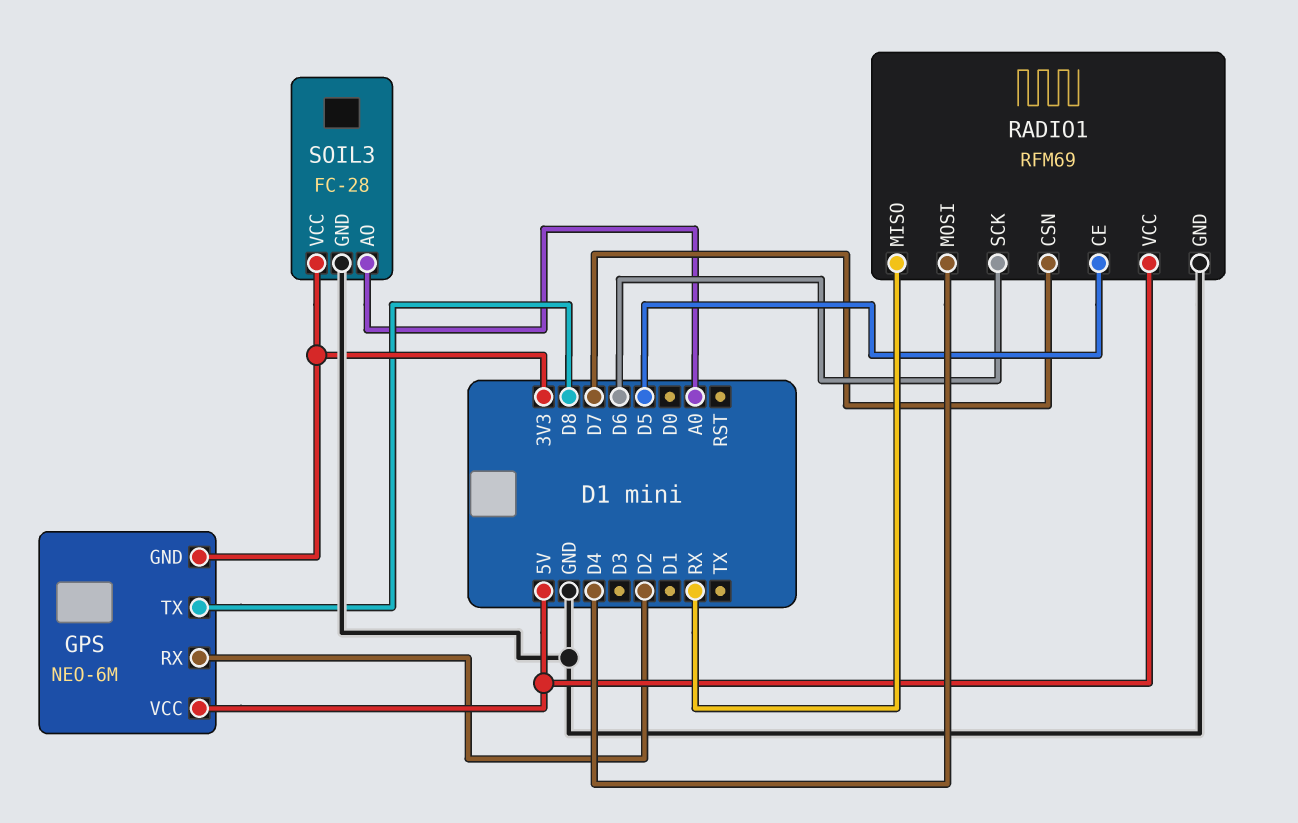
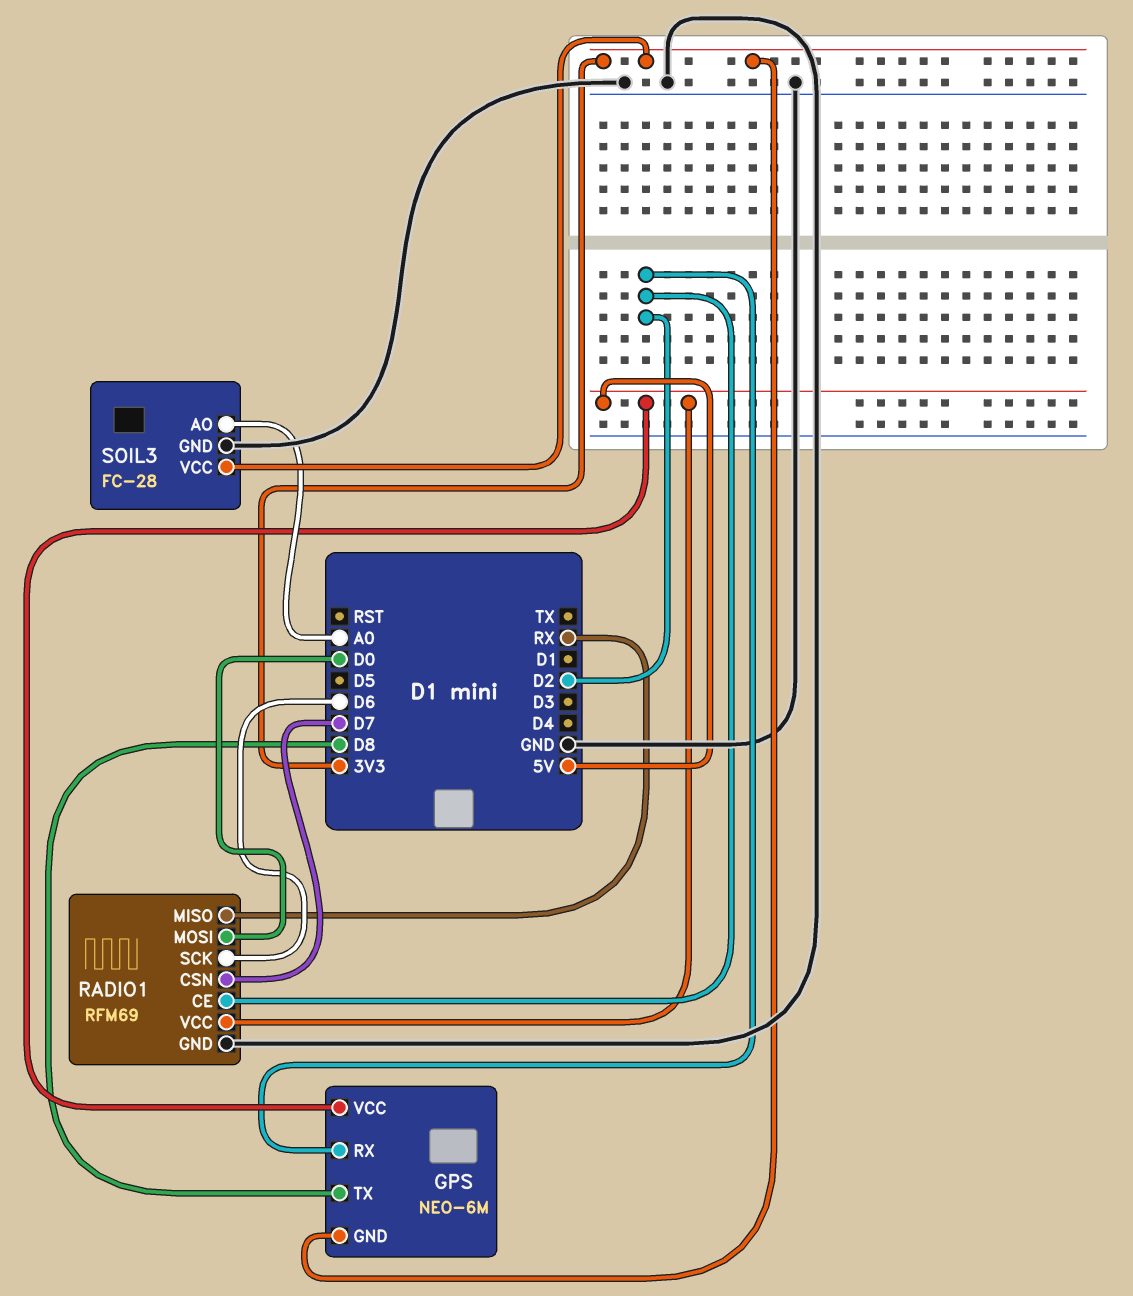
RADIO1 pin CE: D5 -> D2
RADIO1 pin MOSI: D4 -> D0

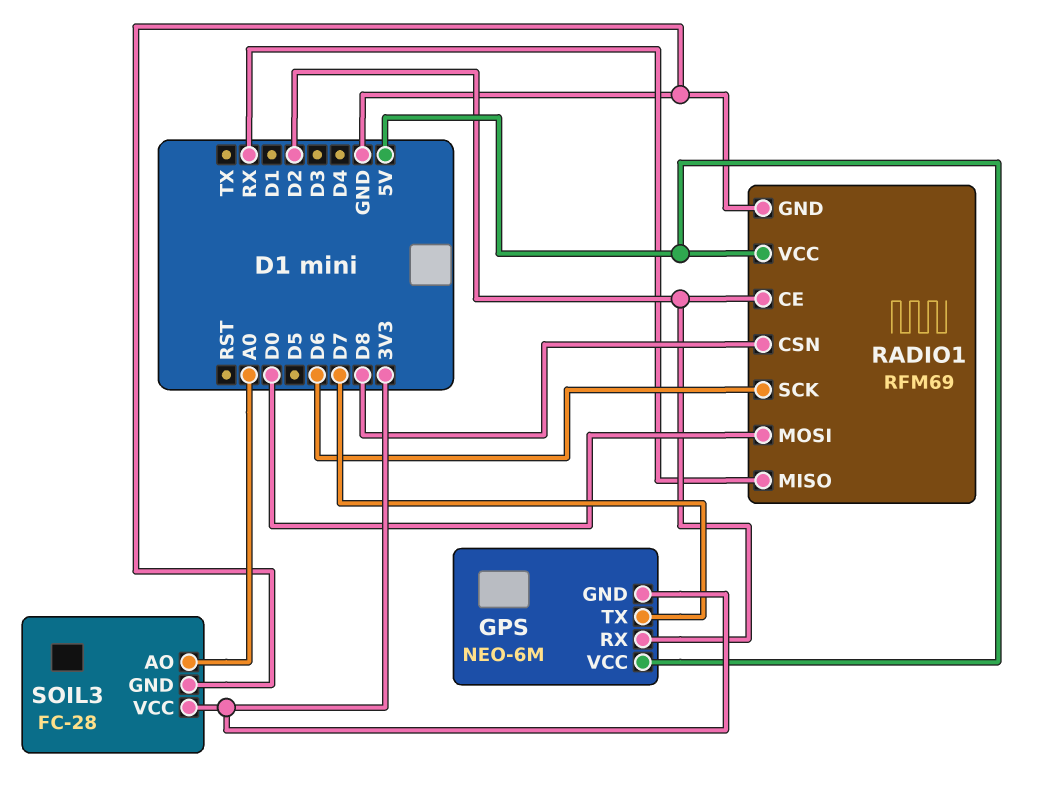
GPS pin TX: D8 -> D7
RADIO1 pin CSN: D7 -> D8

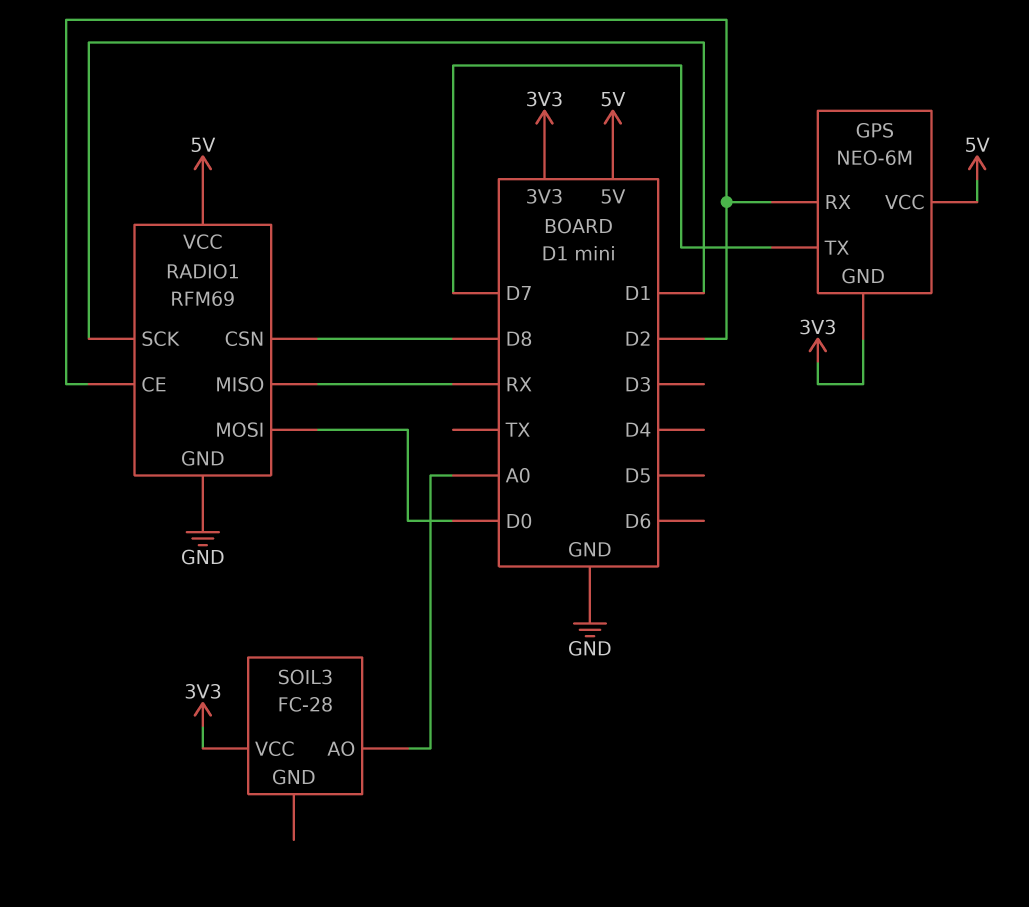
RADIO1 pin SCK: D6 -> D1
SOIL3 pin GND: GND -> none

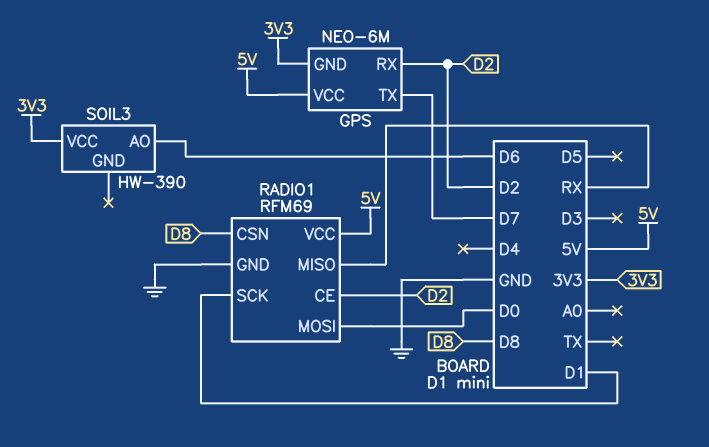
SOIL3: FC-28 -> HW-390
SOIL3 pin AO: A0 -> D6

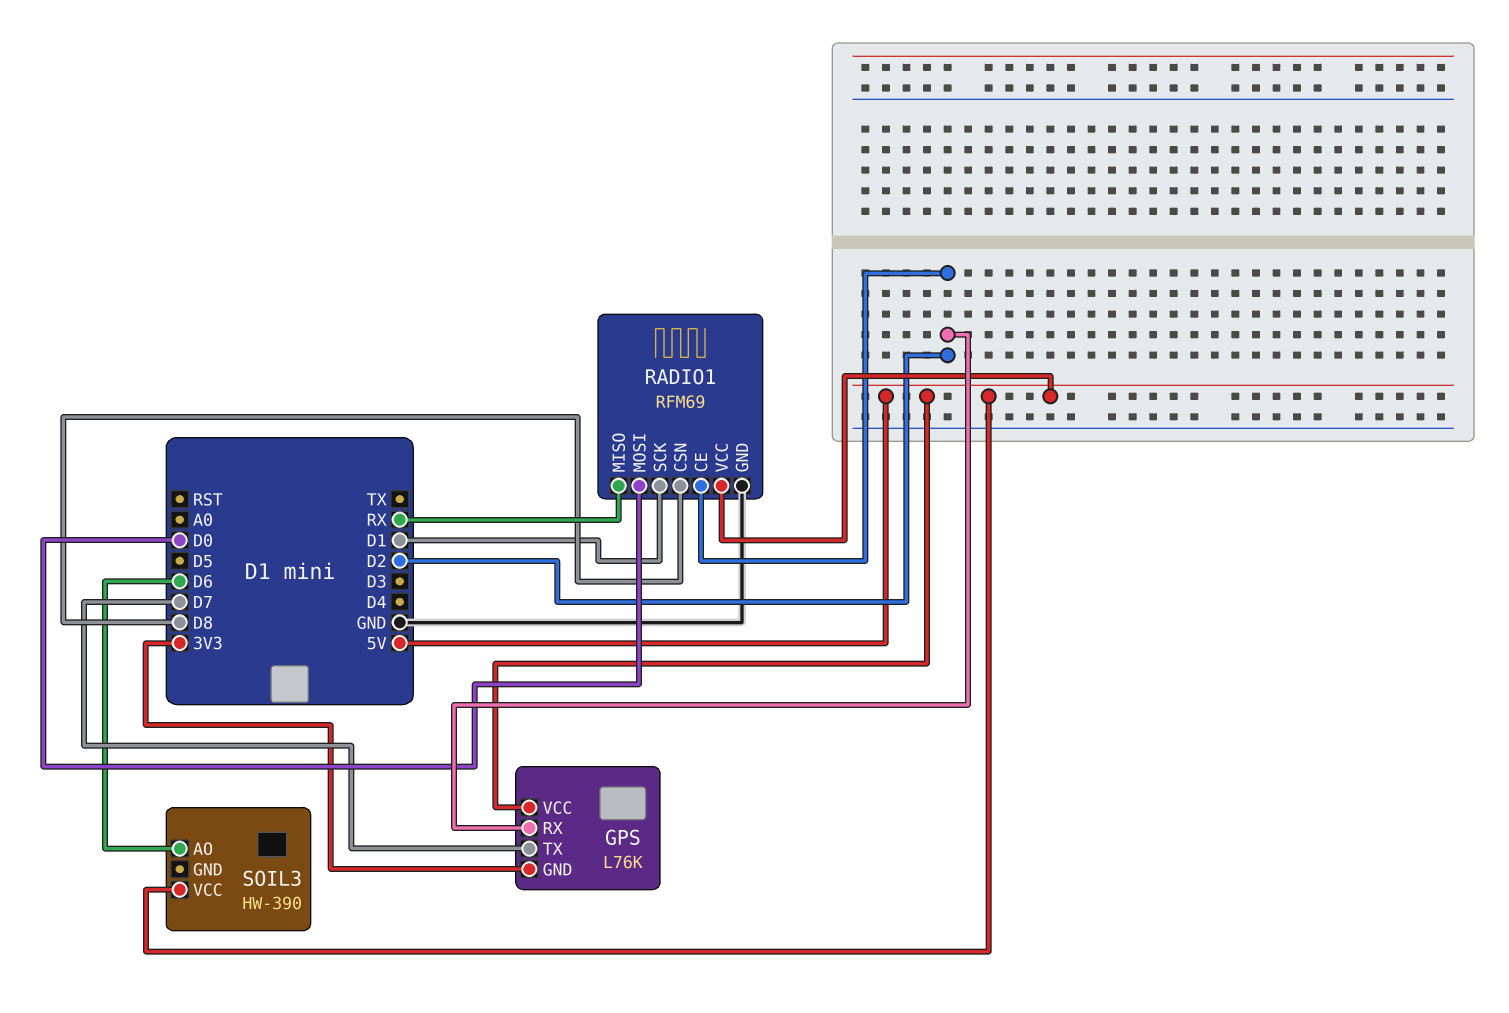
GPS: NEO-6M -> L76K
SOIL3 pin VCC: 3V3 -> 5V

